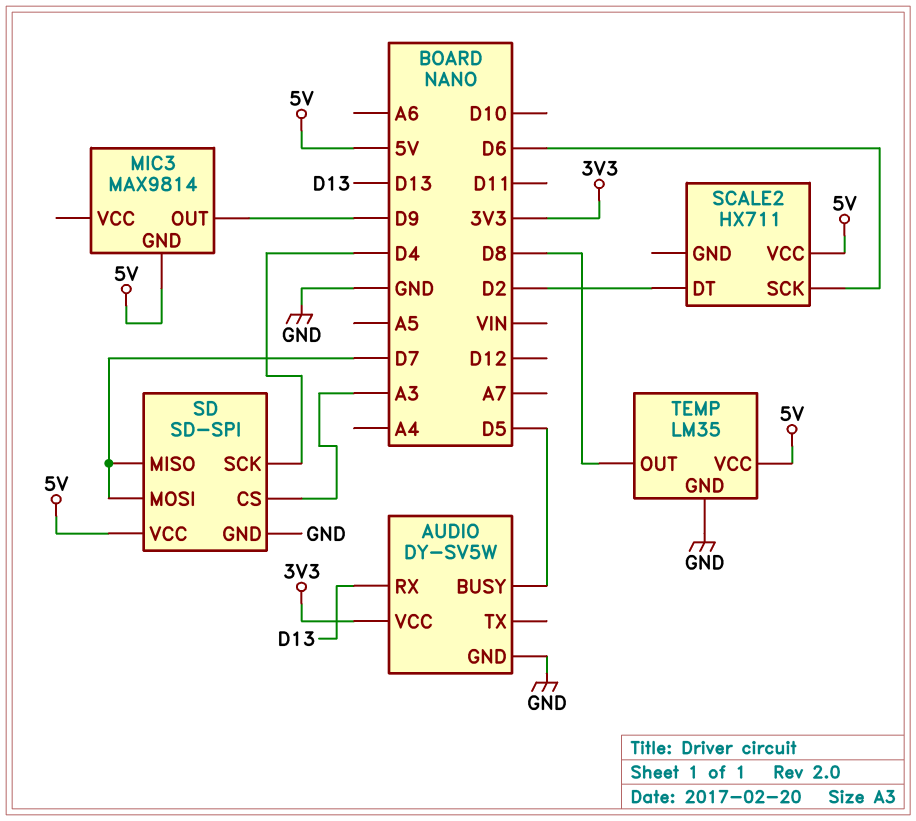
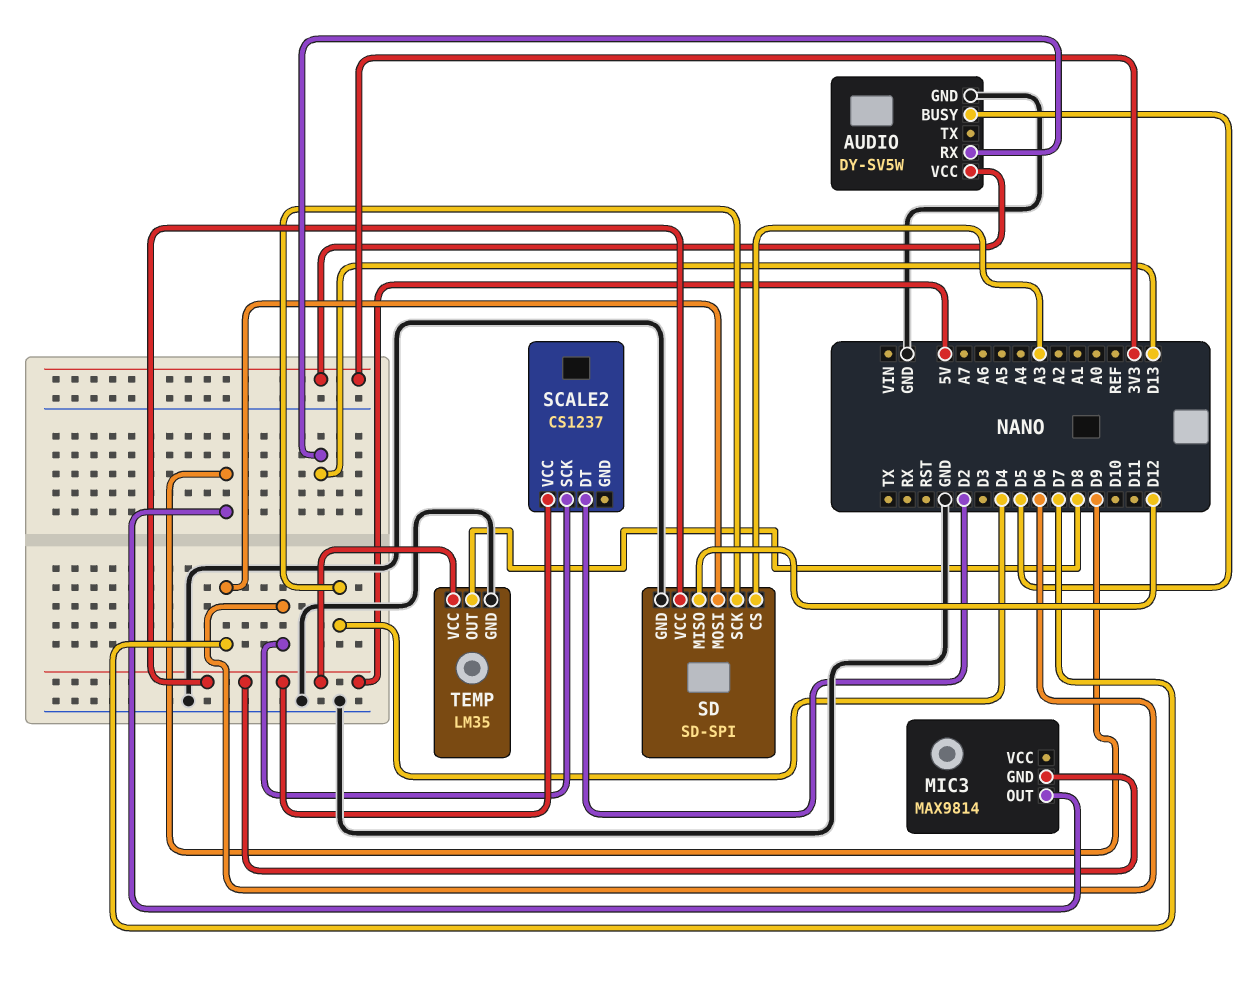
SCALE2: HX711 -> CS1237
SD pin MISO: D7 -> D12

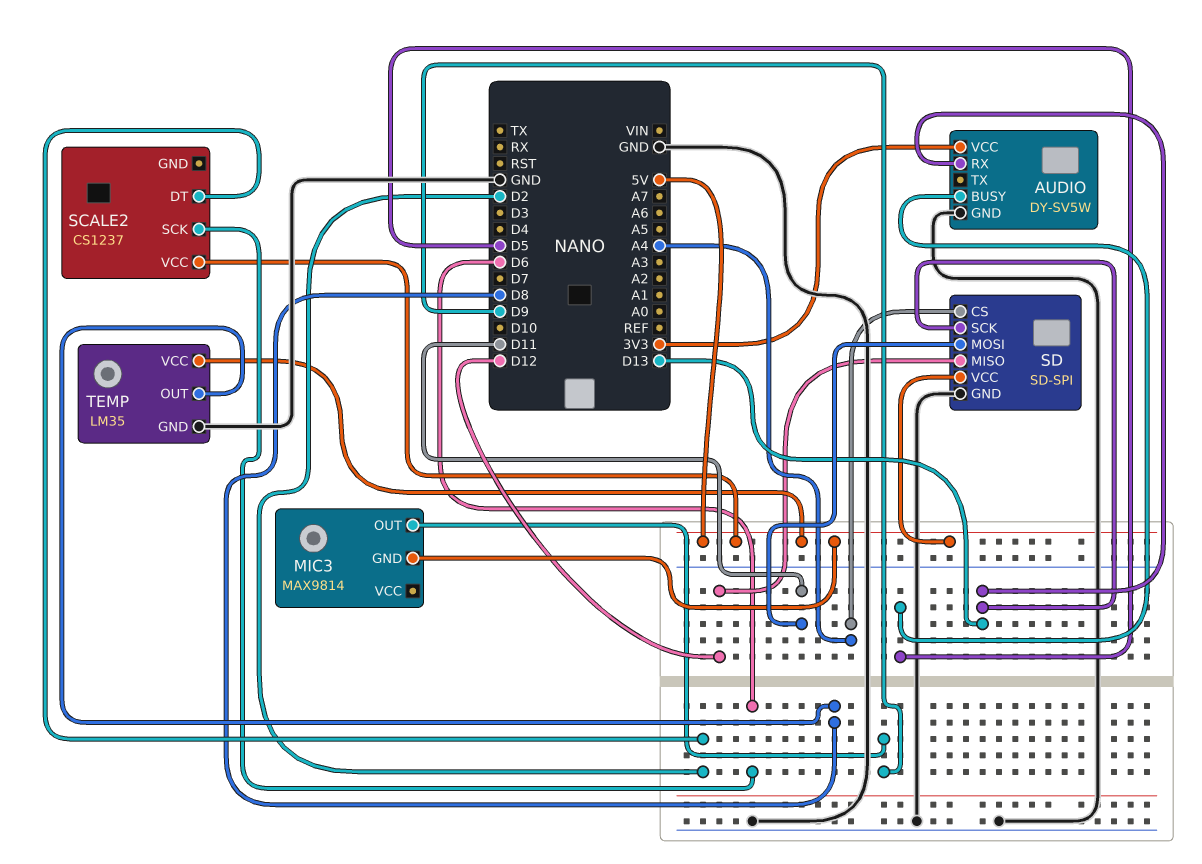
SD pin CS: A3 -> A4
SD pin MOSI: D7 -> D11
SD pin SCK: D4 -> D13

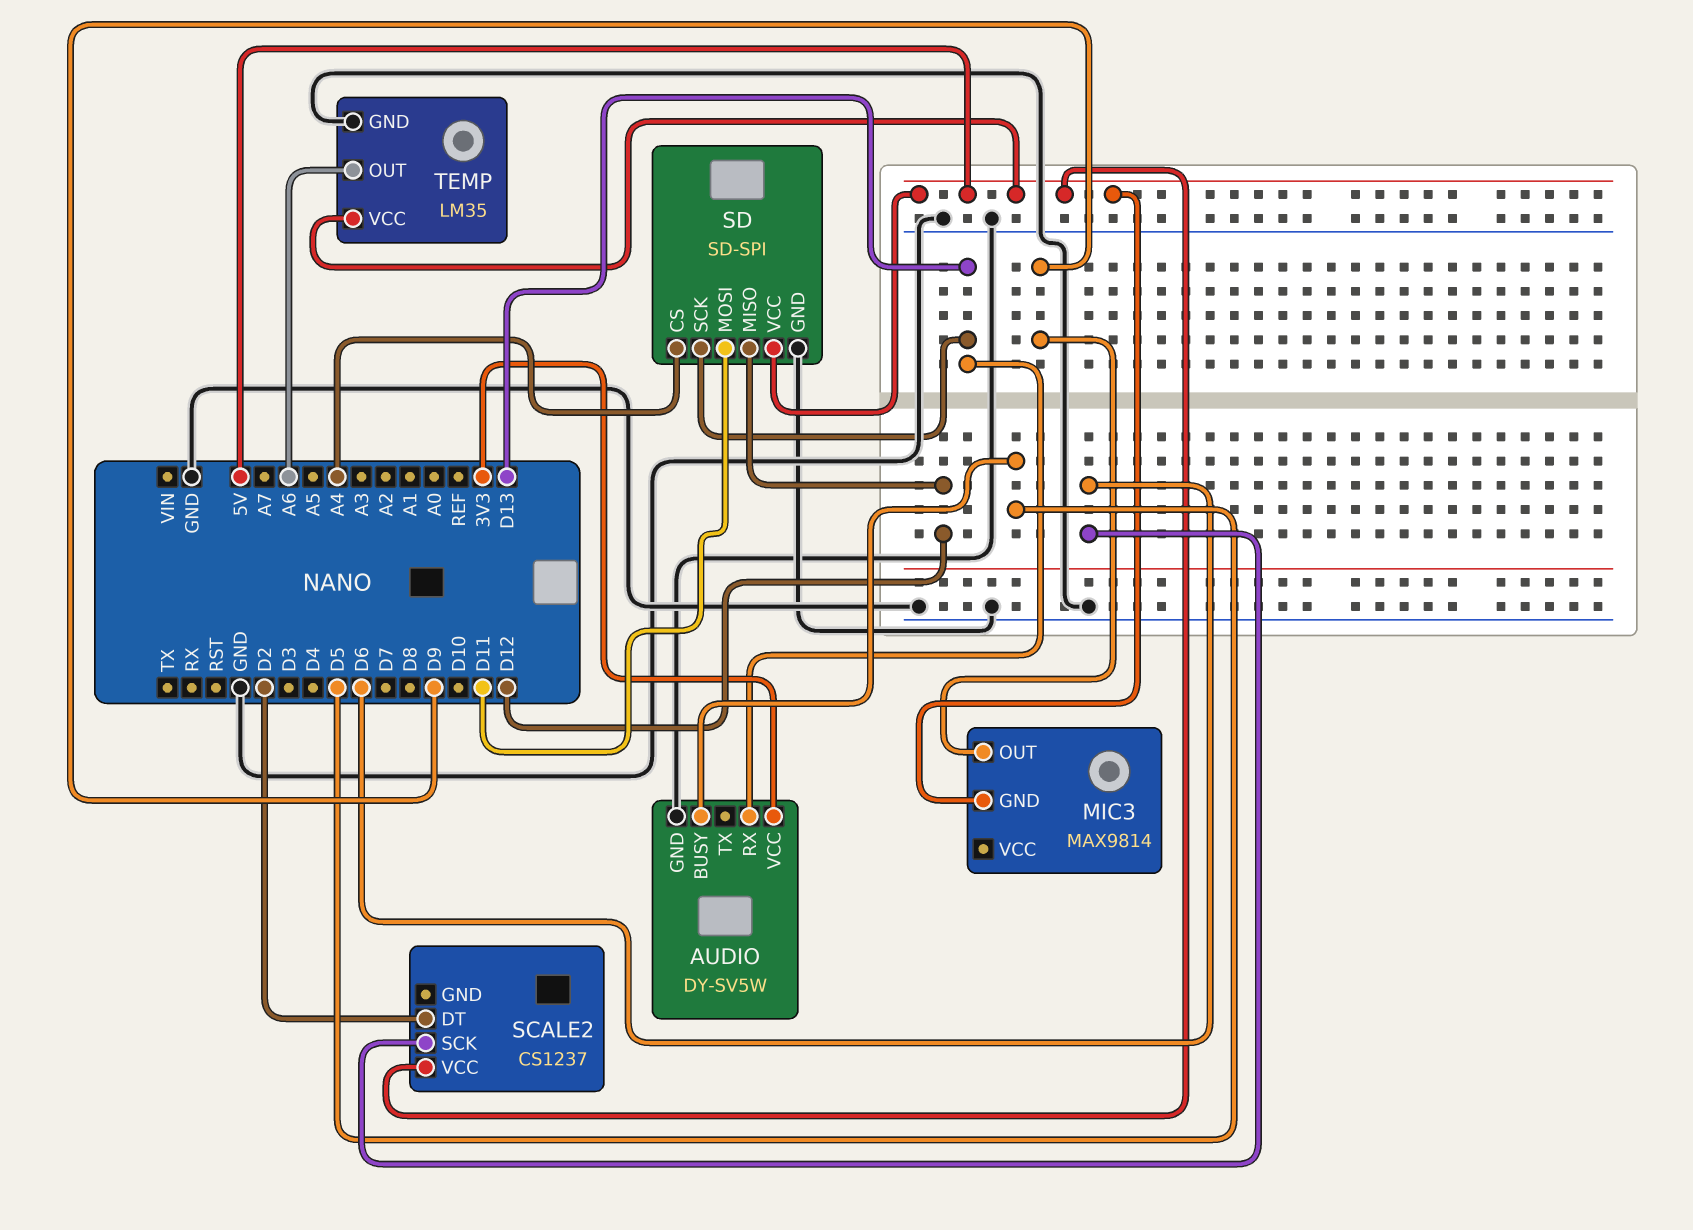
TEMP pin OUT: D8 -> A6

